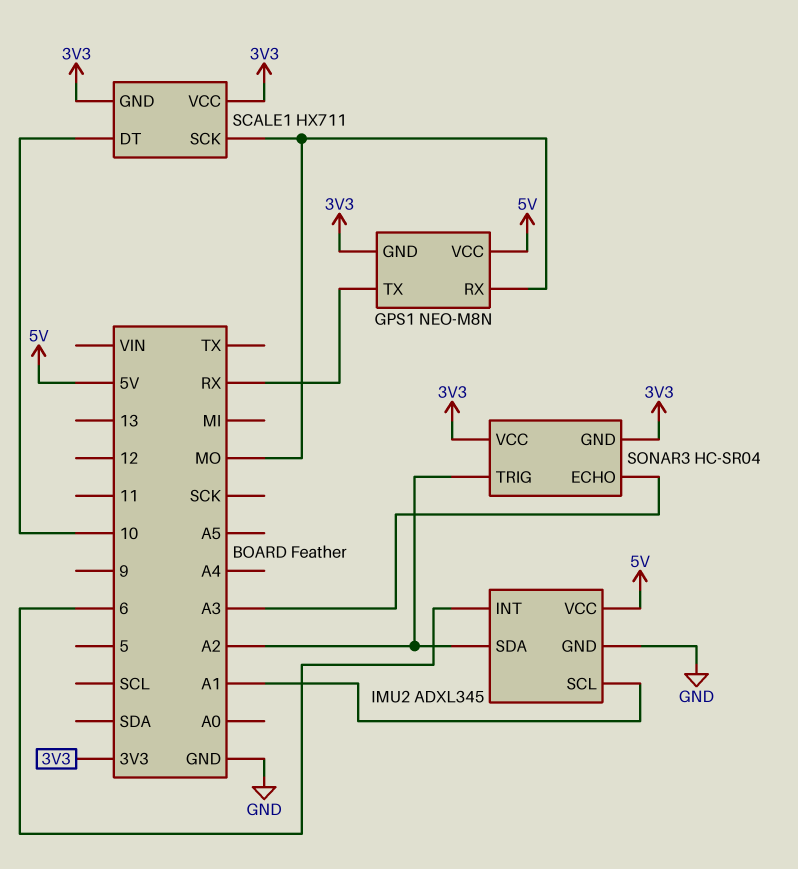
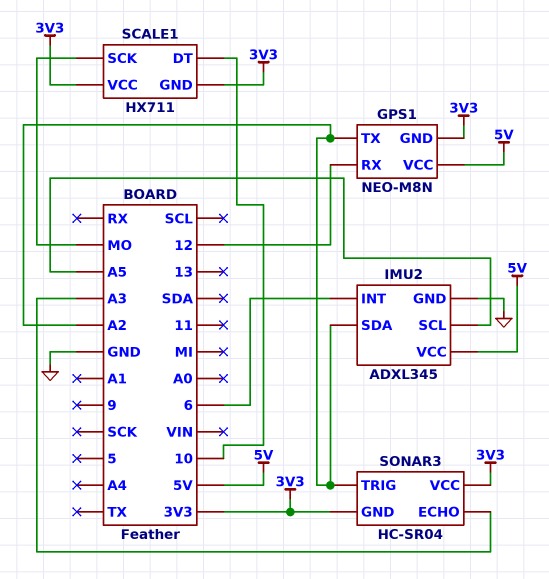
GPS1 pin RX: MO -> 12
GPS1 pin TX: RX -> A2
IMU2 pin SCL: A1 -> A5

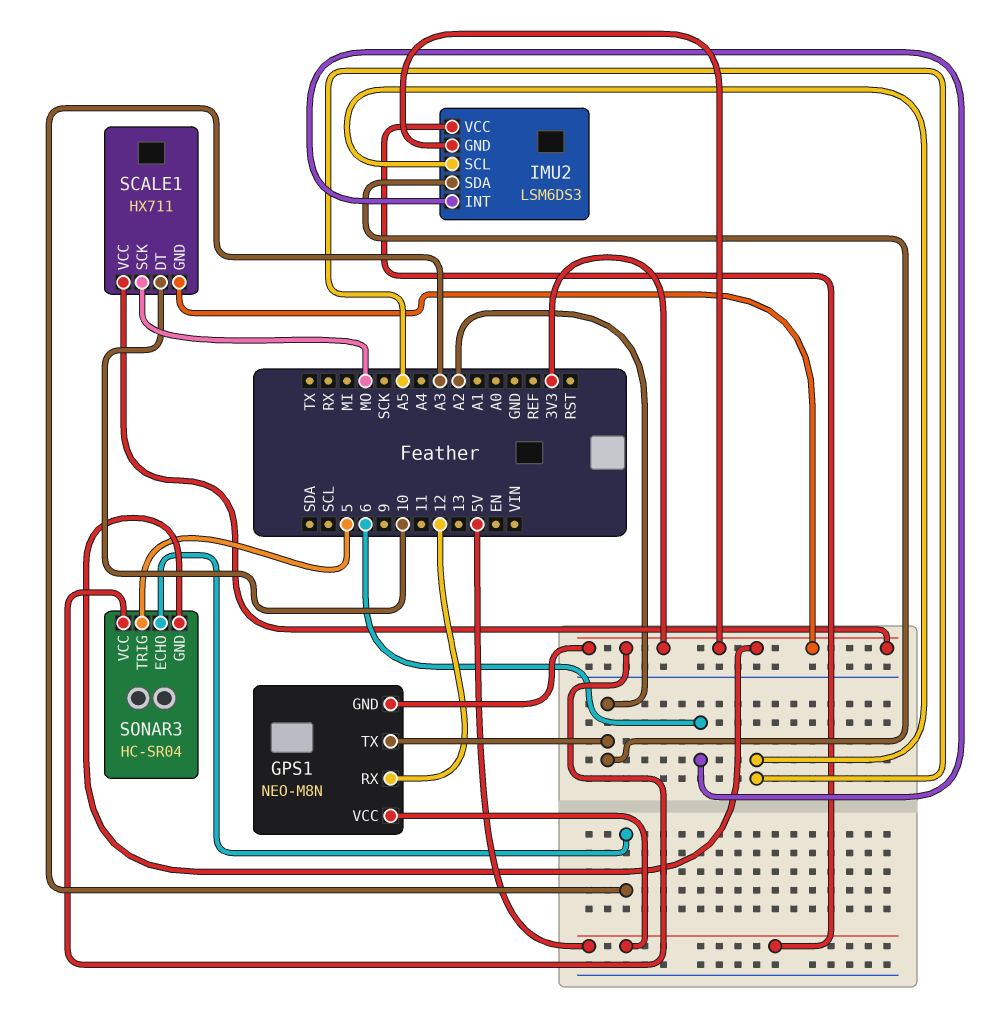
IMU2: ADXL345 -> LSM6DS3
IMU2 pin GND: GND -> 3V3
SONAR3 pin TRIG: A2 -> 5

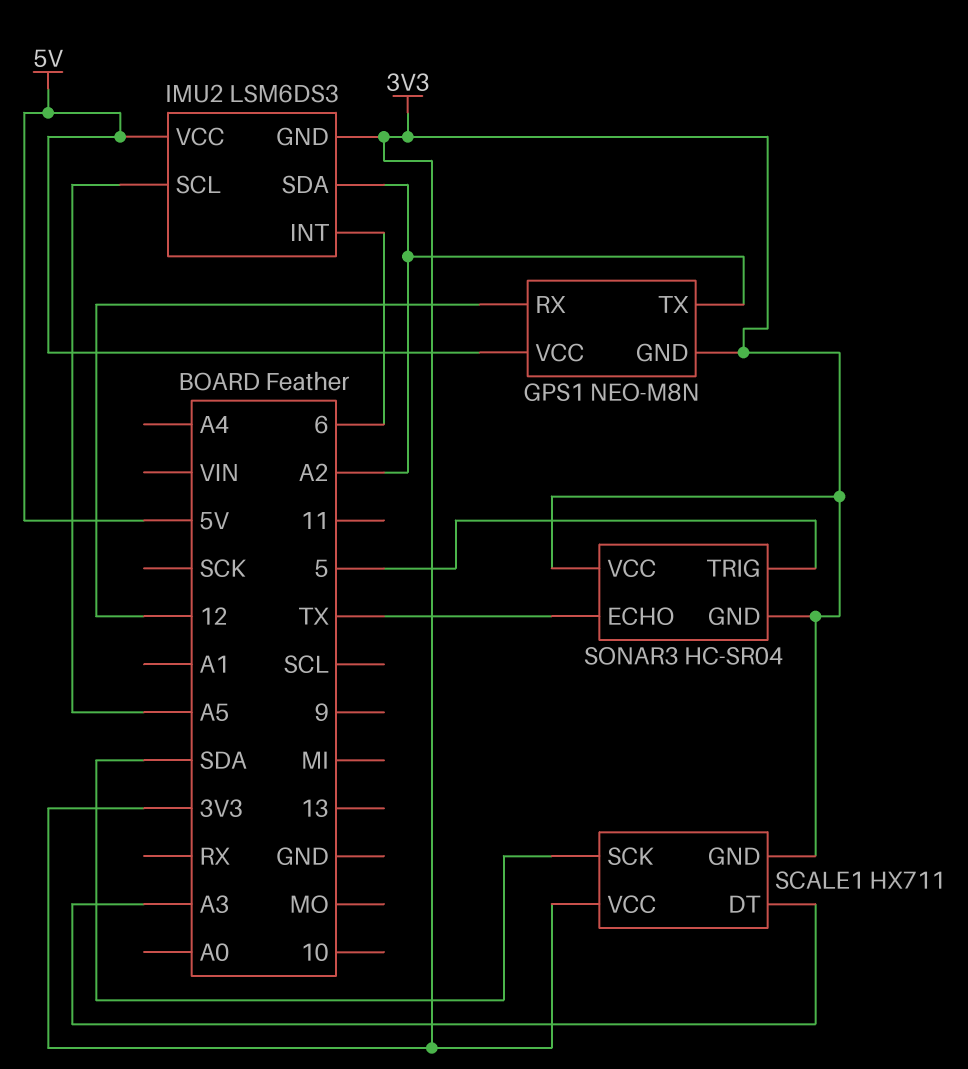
SCALE1 pin DT: 10 -> A3
SCALE1 pin SCK: MO -> SDA
SONAR3 pin ECHO: A3 -> TX

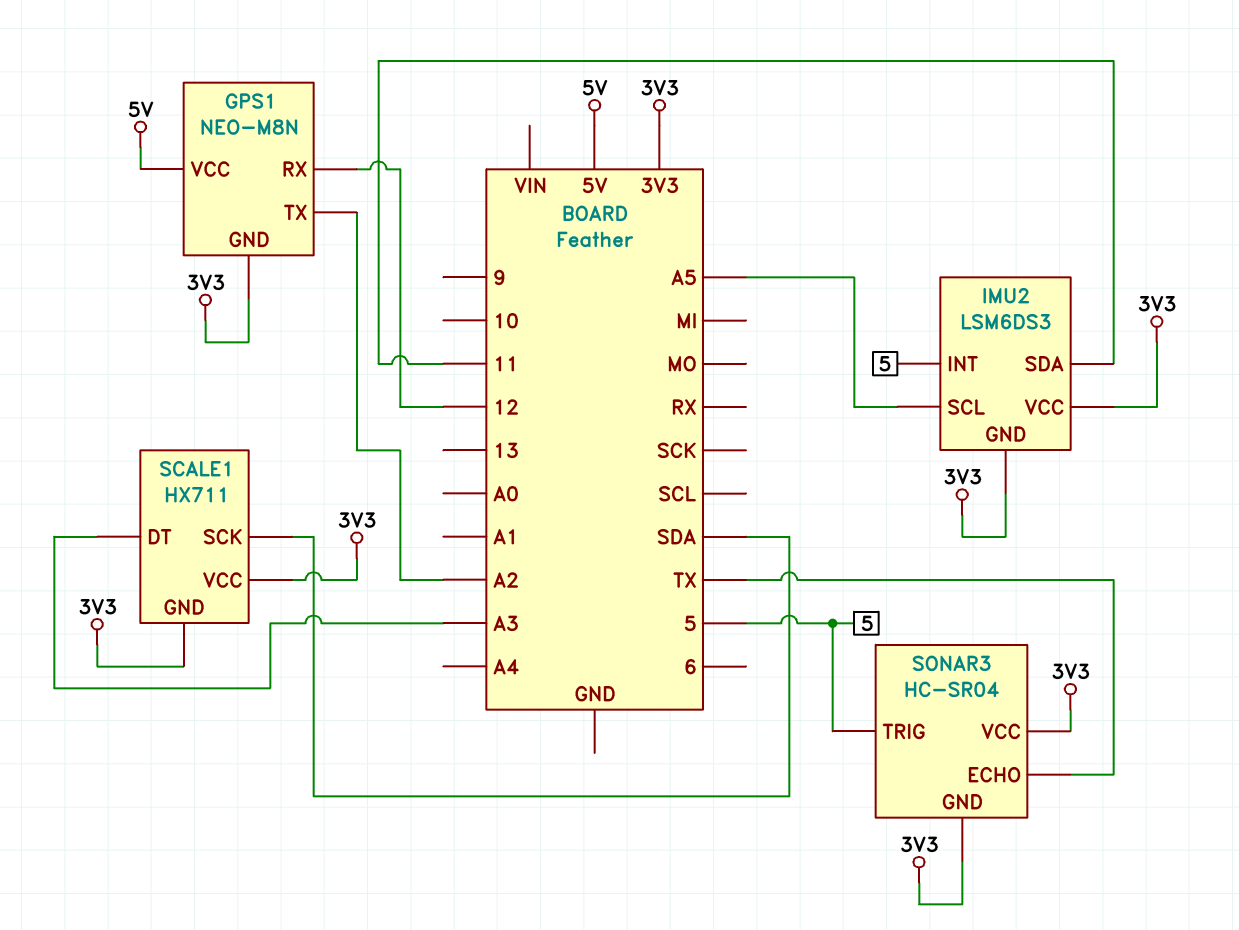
IMU2 pin INT: 6 -> 5
IMU2 pin SDA: A2 -> 11
IMU2 pin VCC: 5V -> 3V3

